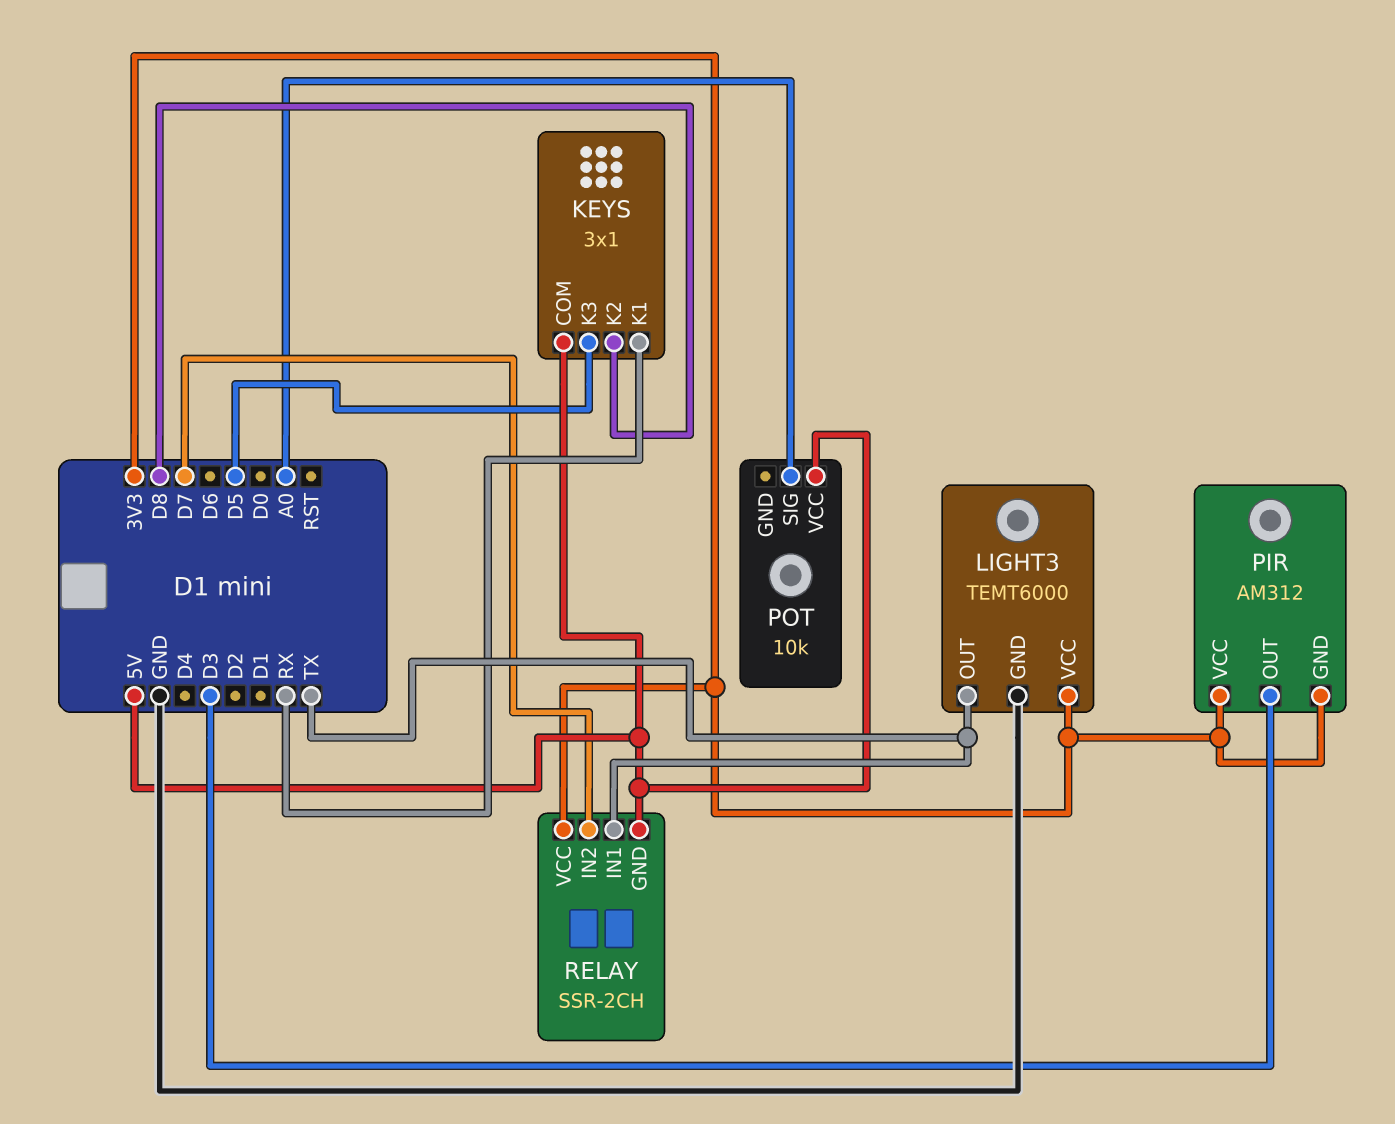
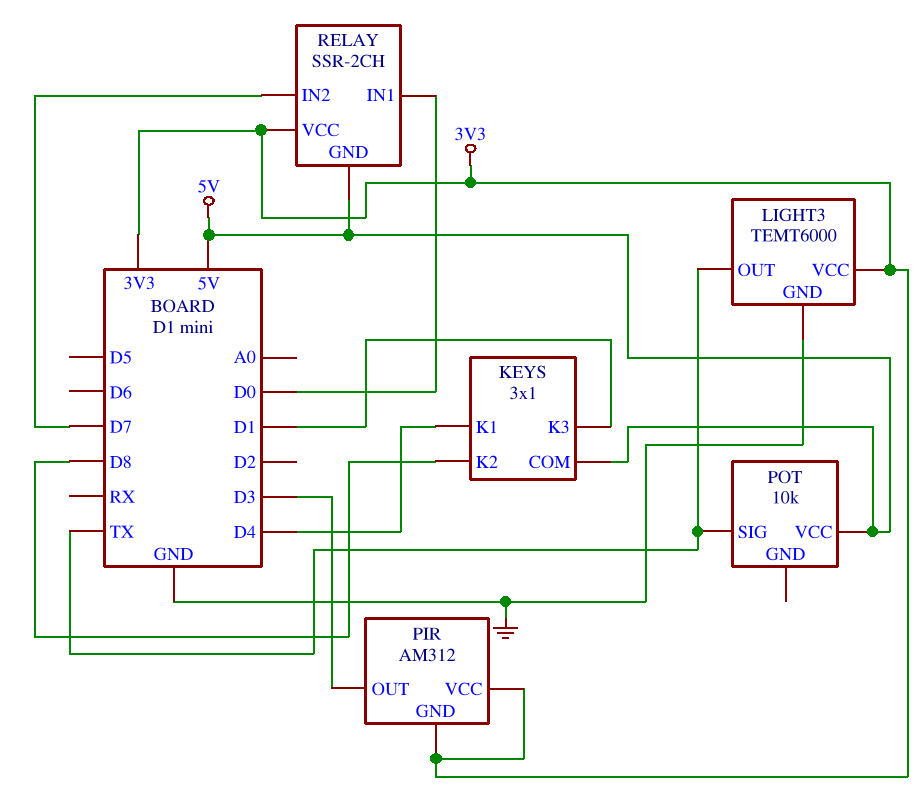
KEYS pin K1: RX -> D4
KEYS pin K3: D5 -> D1
POT pin SIG: A0 -> TX
RELAY pin IN1: TX -> D0

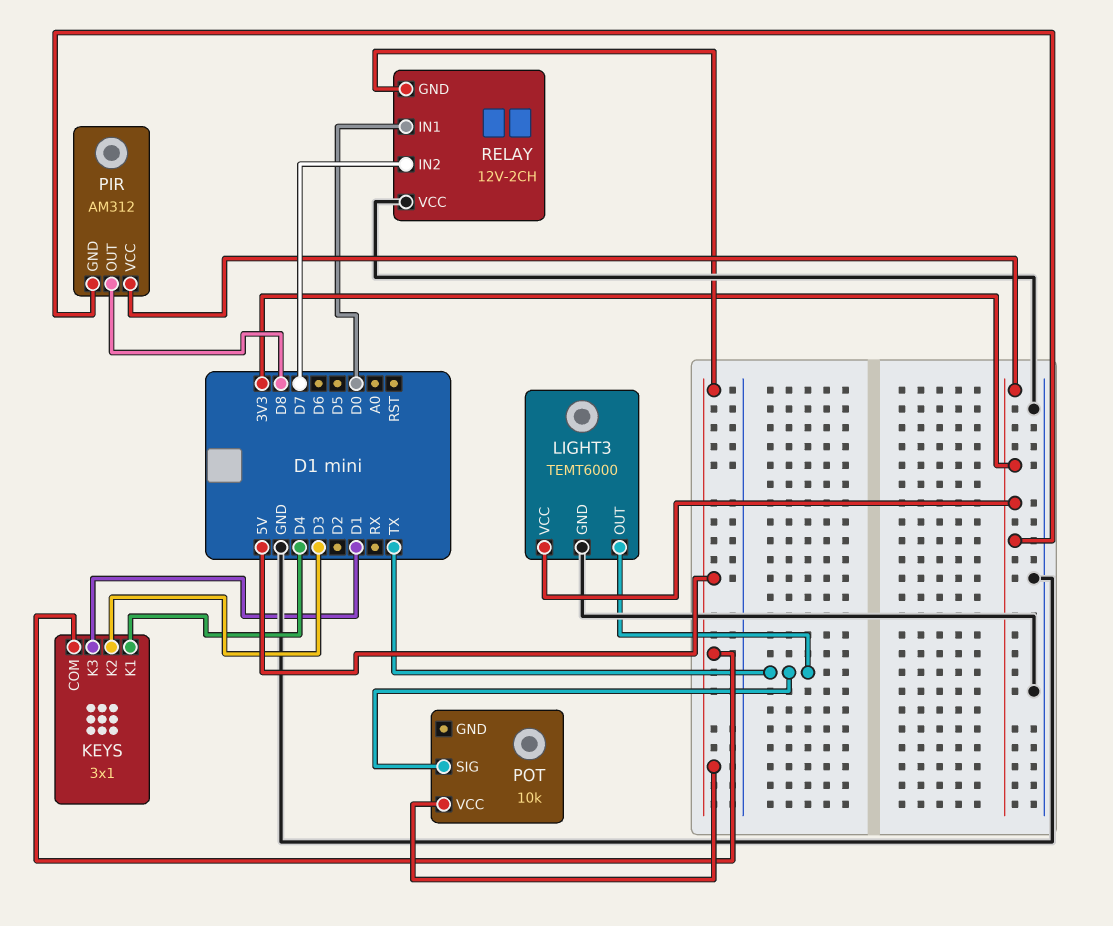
KEYS pin K2: D8 -> D3
PIR pin OUT: D3 -> D8
RELAY: SSR-2CH -> 12V-2CH
RELAY pin VCC: 3V3 -> GND

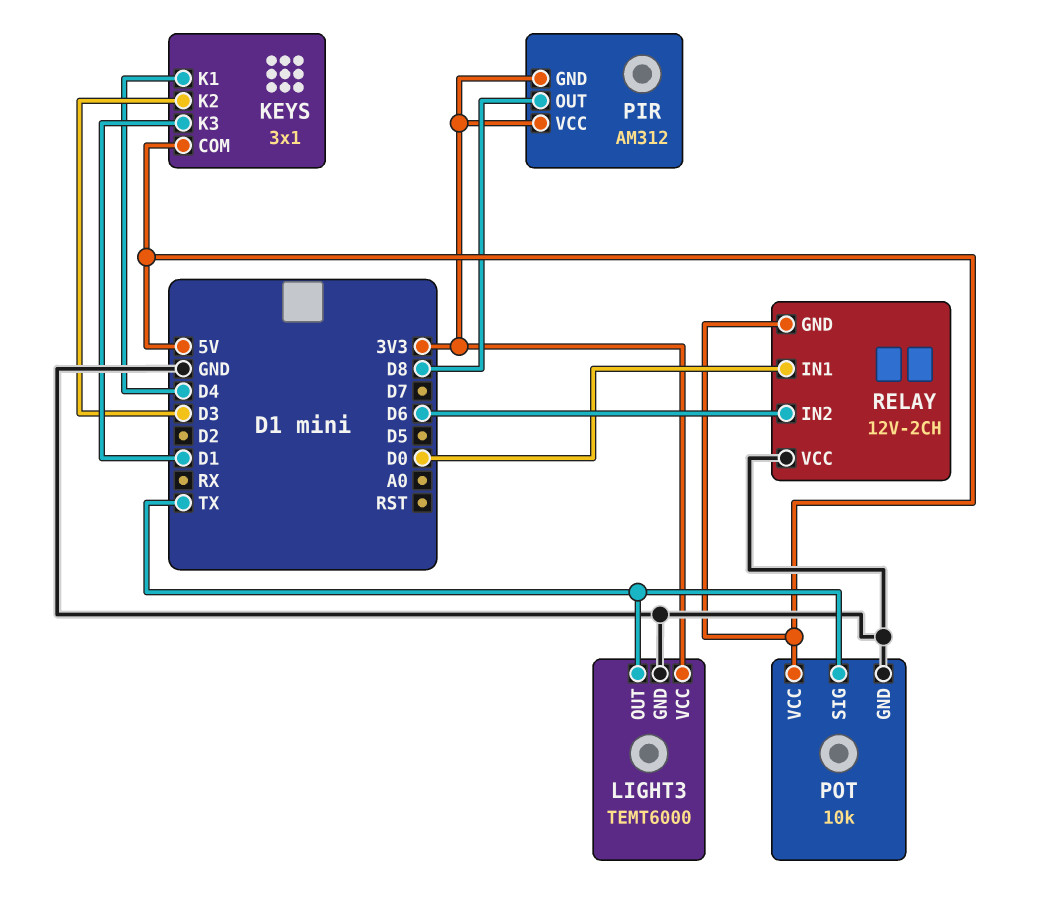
POT pin GND: none -> GND
RELAY pin IN2: D7 -> D6

